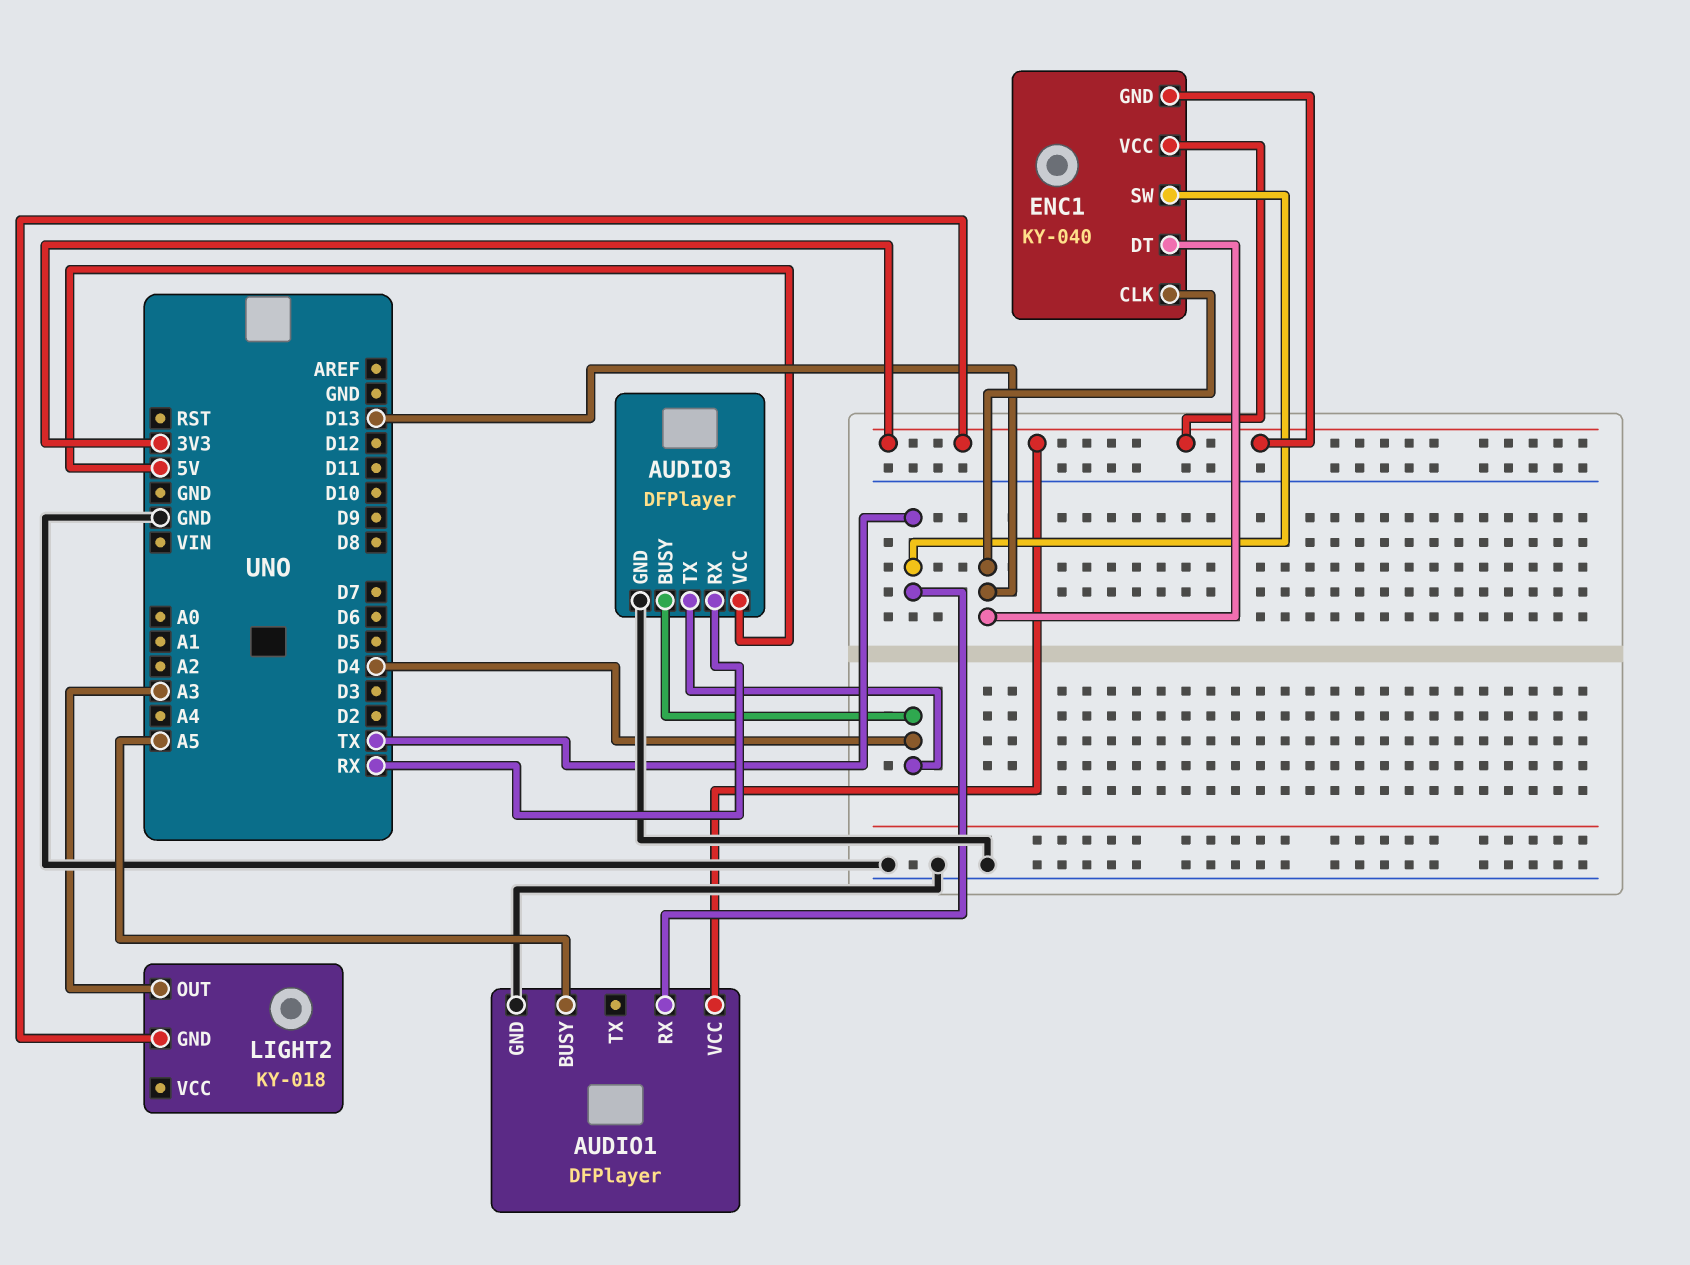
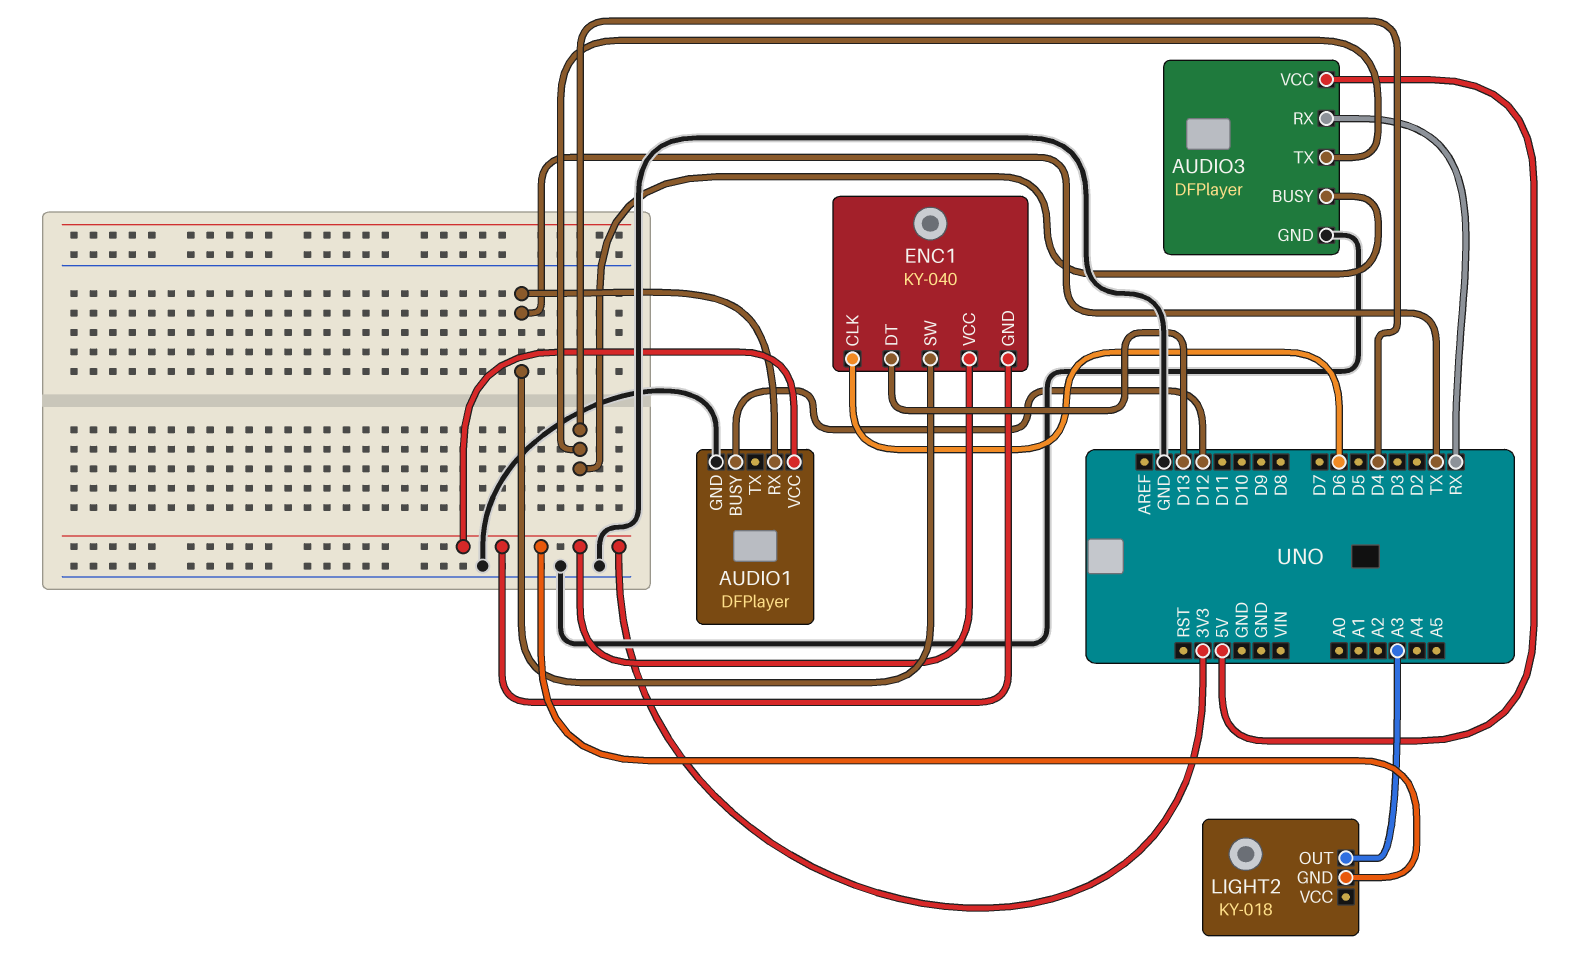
AUDIO1 pin BUSY: A5 -> D12
ENC1 pin CLK: D13 -> D6

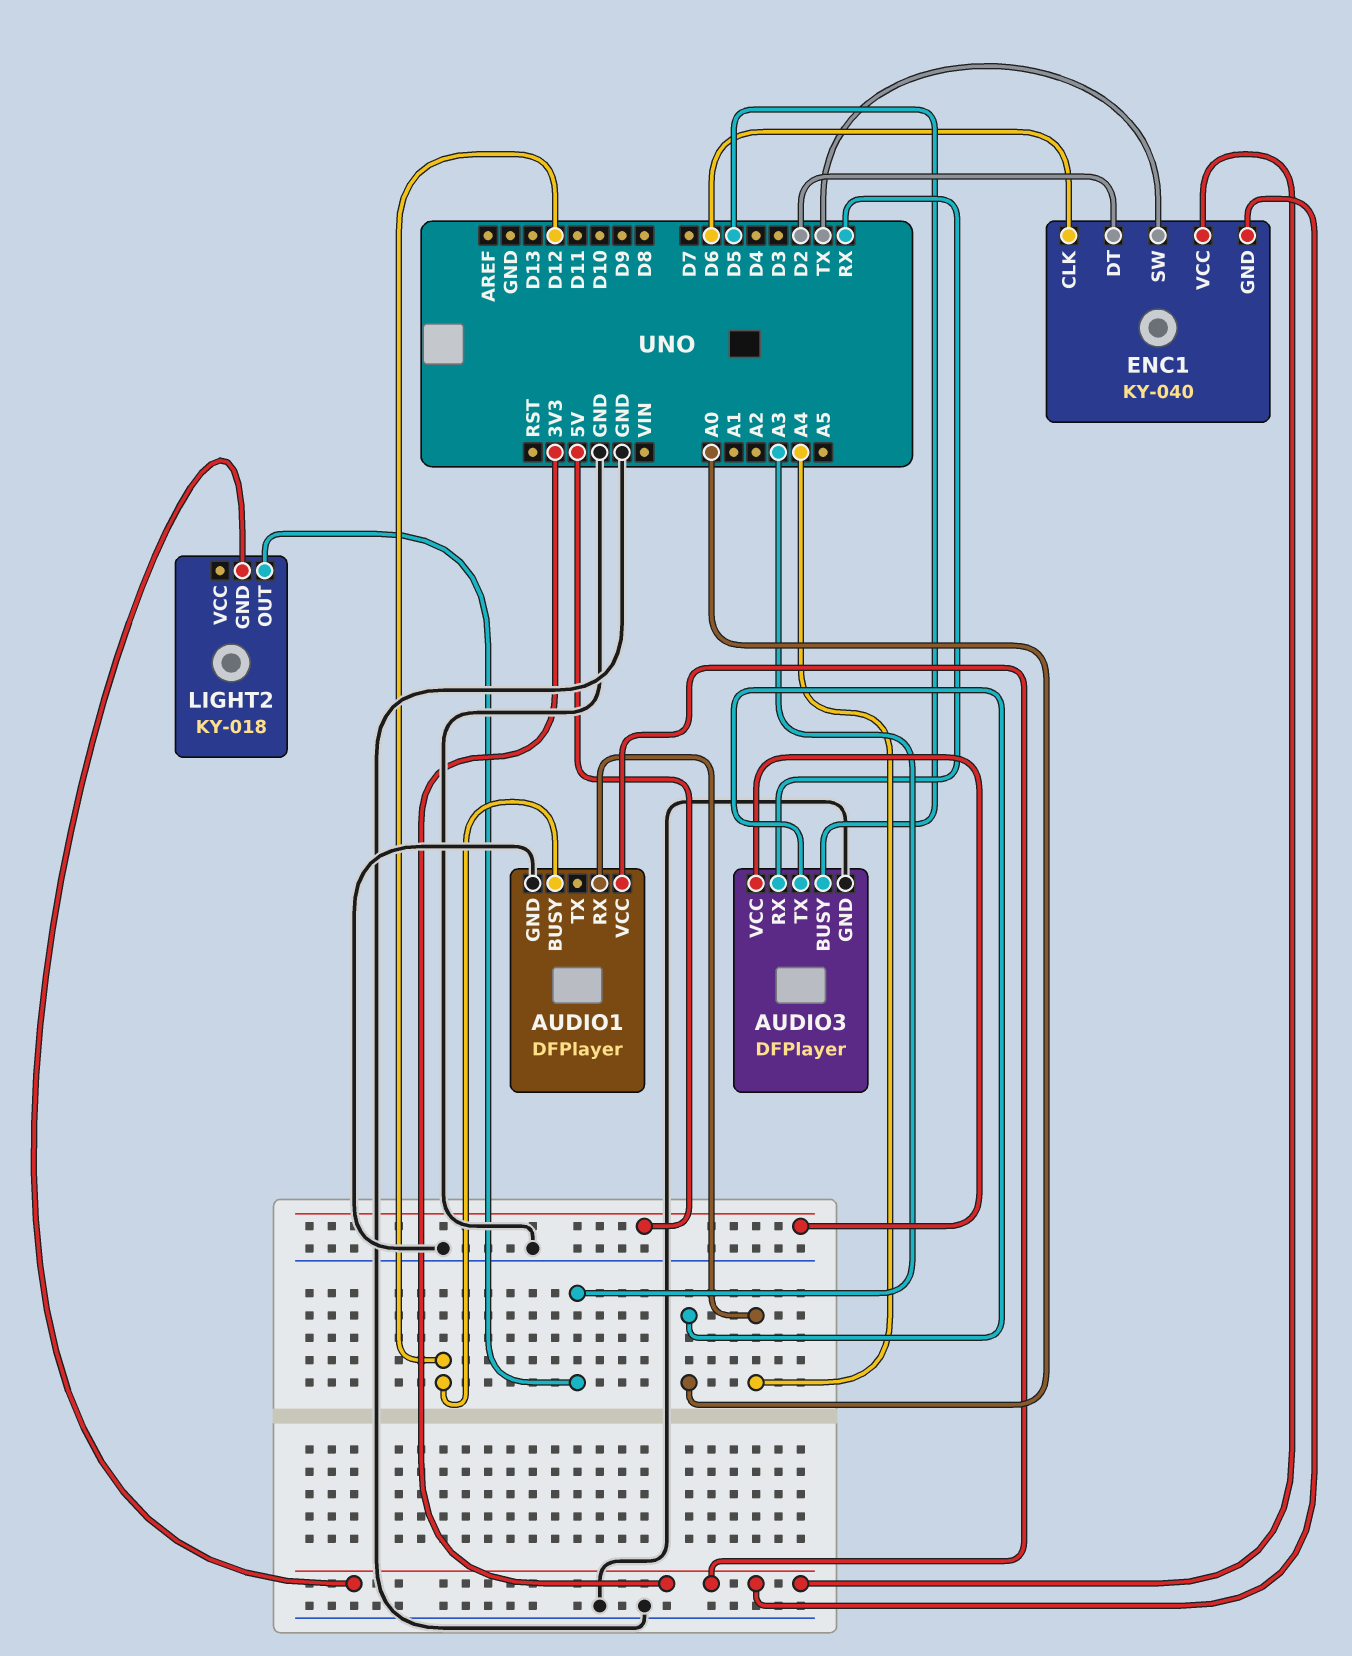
AUDIO1 pin RX: TX -> A4
AUDIO3 pin BUSY: D4 -> D5
AUDIO3 pin TX: D4 -> A0
ENC1 pin DT: D13 -> D2

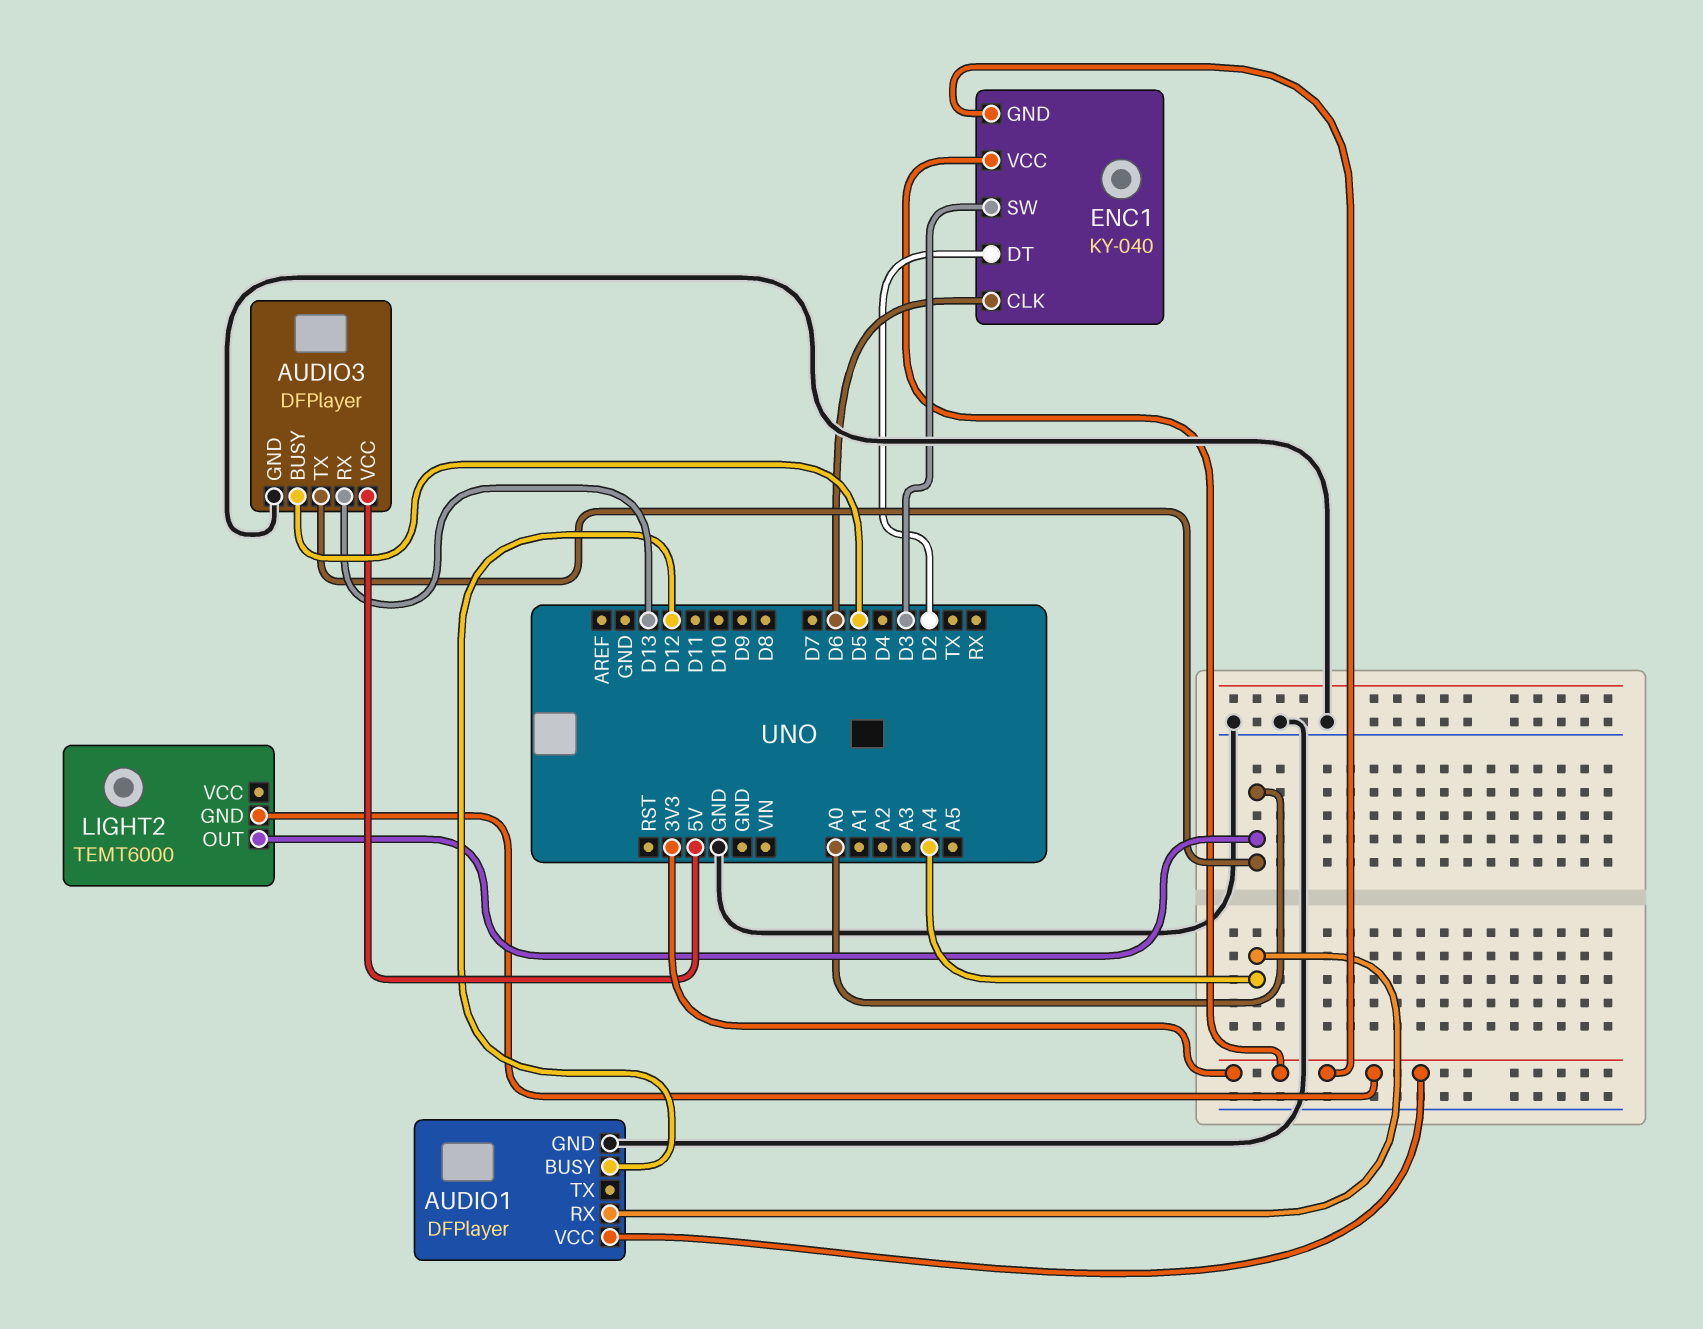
AUDIO3 pin RX: RX -> D13
ENC1 pin SW: TX -> D3
LIGHT2: KY-018 -> TEMT6000
LIGHT2 pin OUT: A3 -> A0

